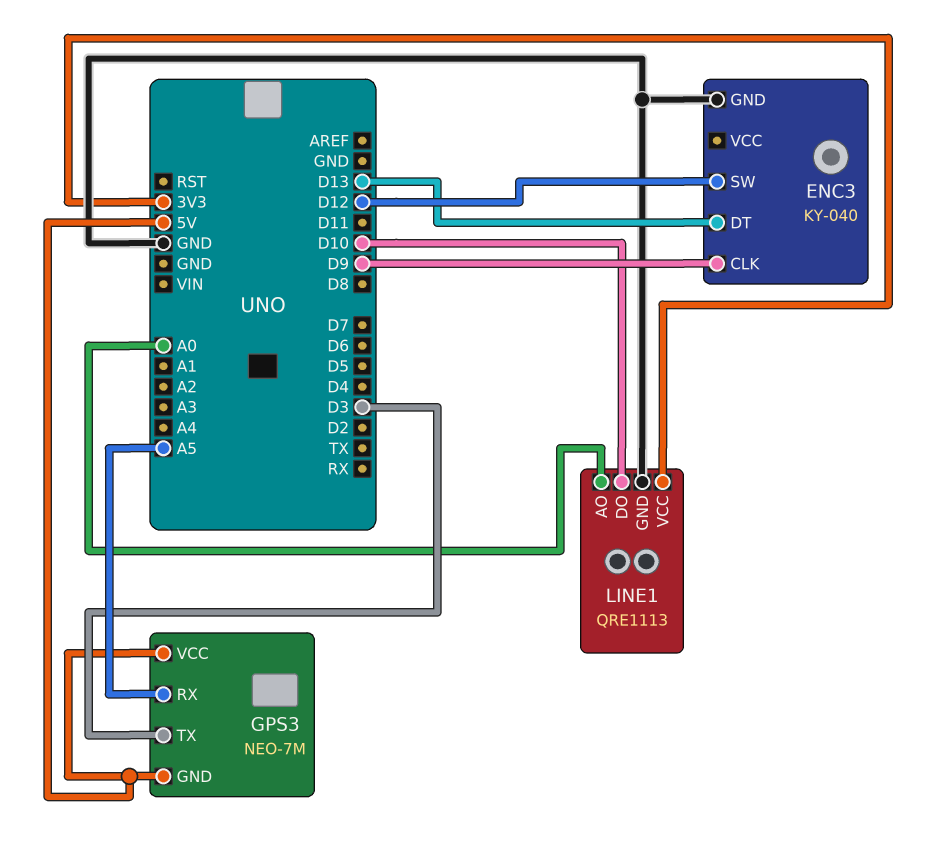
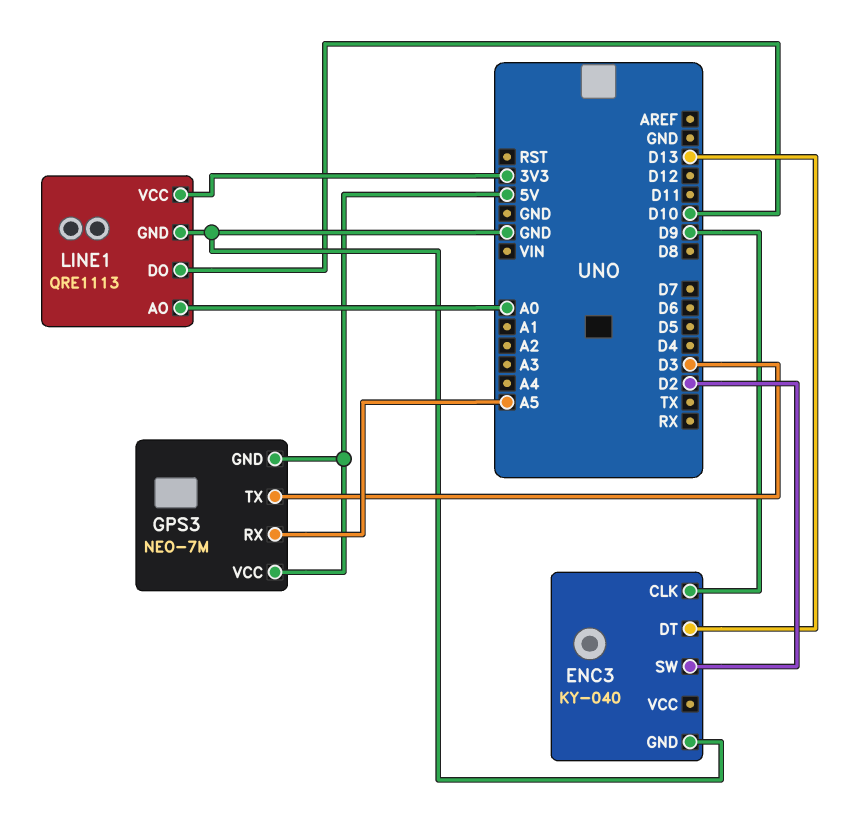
ENC3 pin SW: D12 -> D2

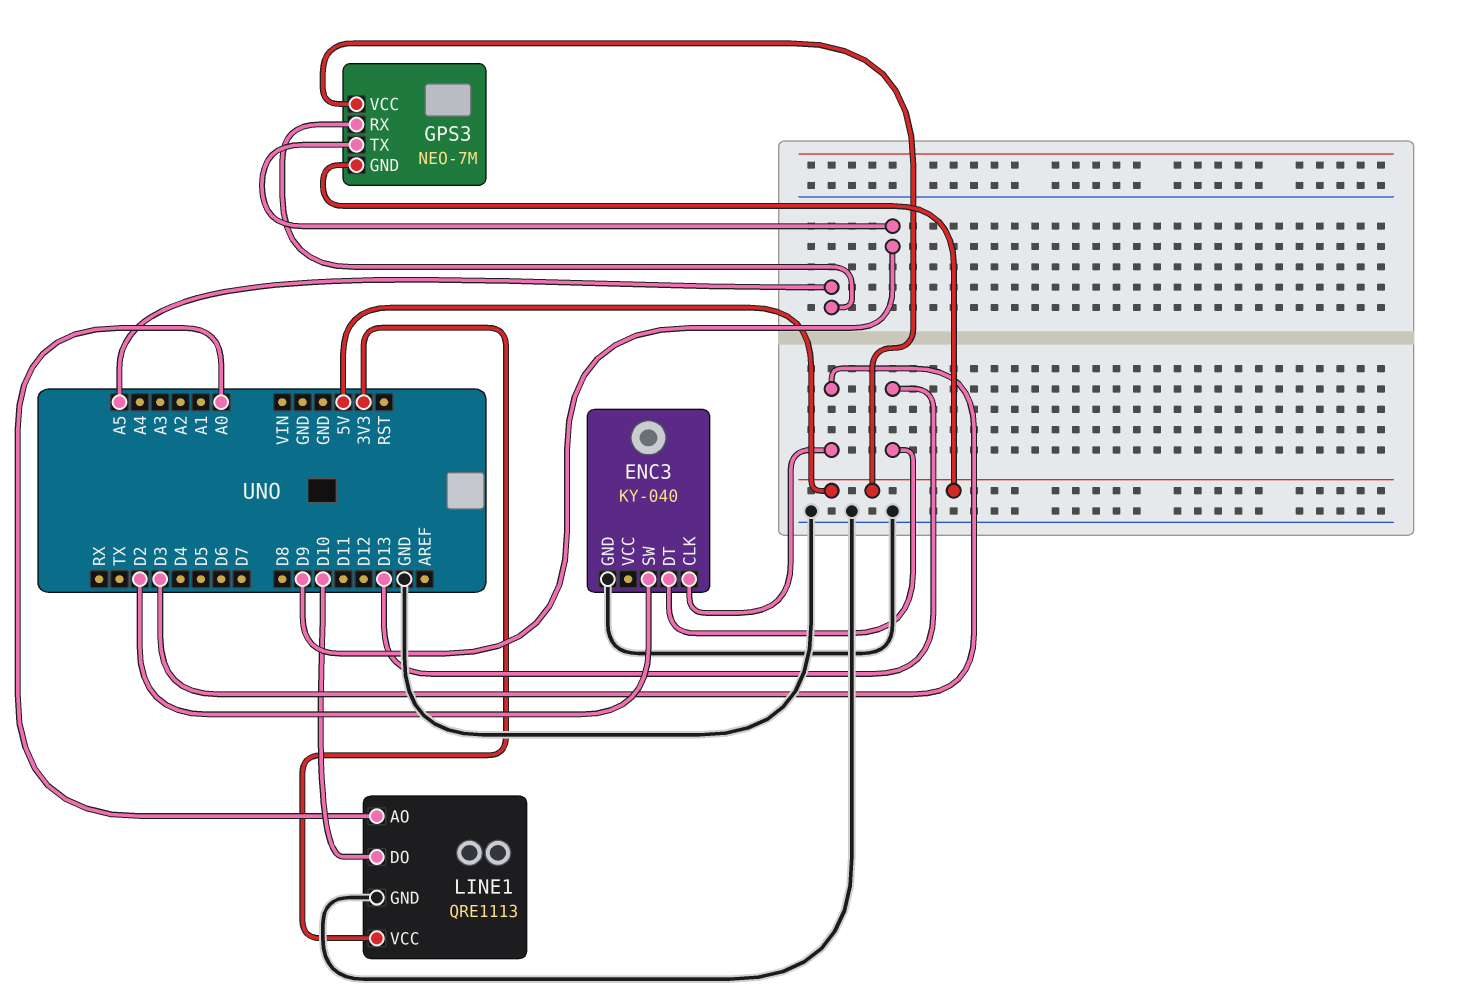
ENC3 pin CLK: D9 -> D3
GPS3 pin TX: D3 -> D9

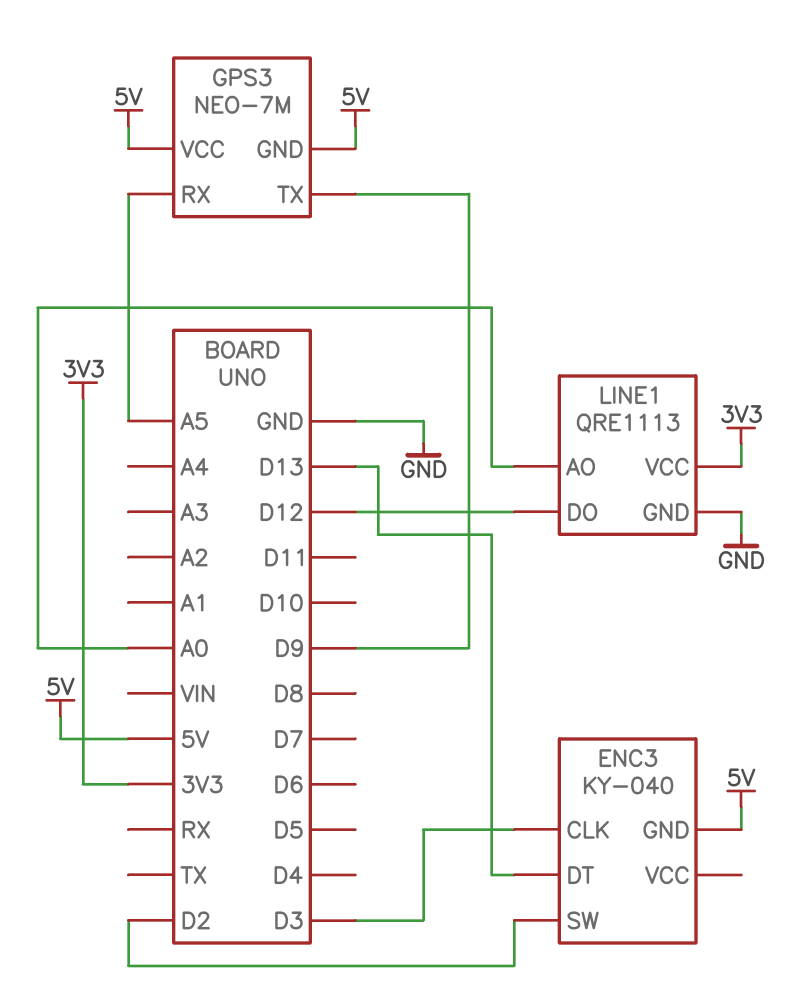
ENC3 pin GND: GND -> 5V
LINE1 pin DO: D10 -> D12

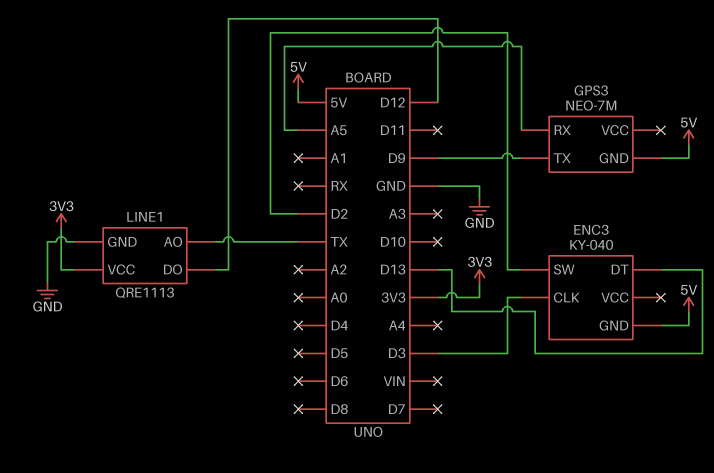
GPS3 pin VCC: 5V -> none
LINE1 pin AO: A0 -> TX

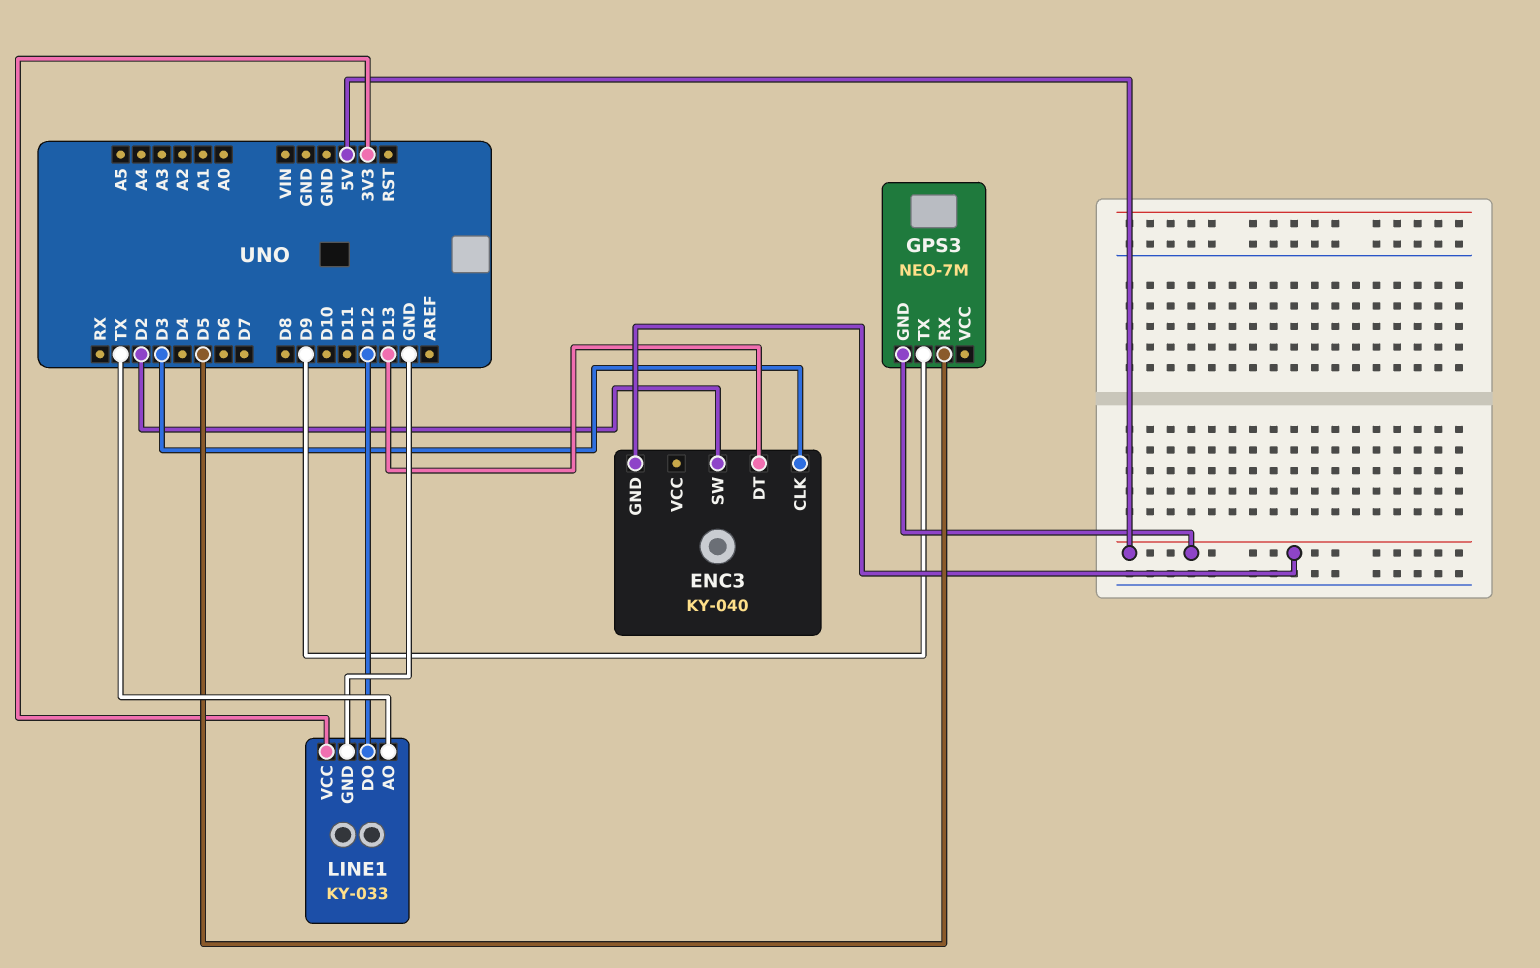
GPS3 pin RX: A5 -> D5
LINE1: QRE1113 -> KY-033

